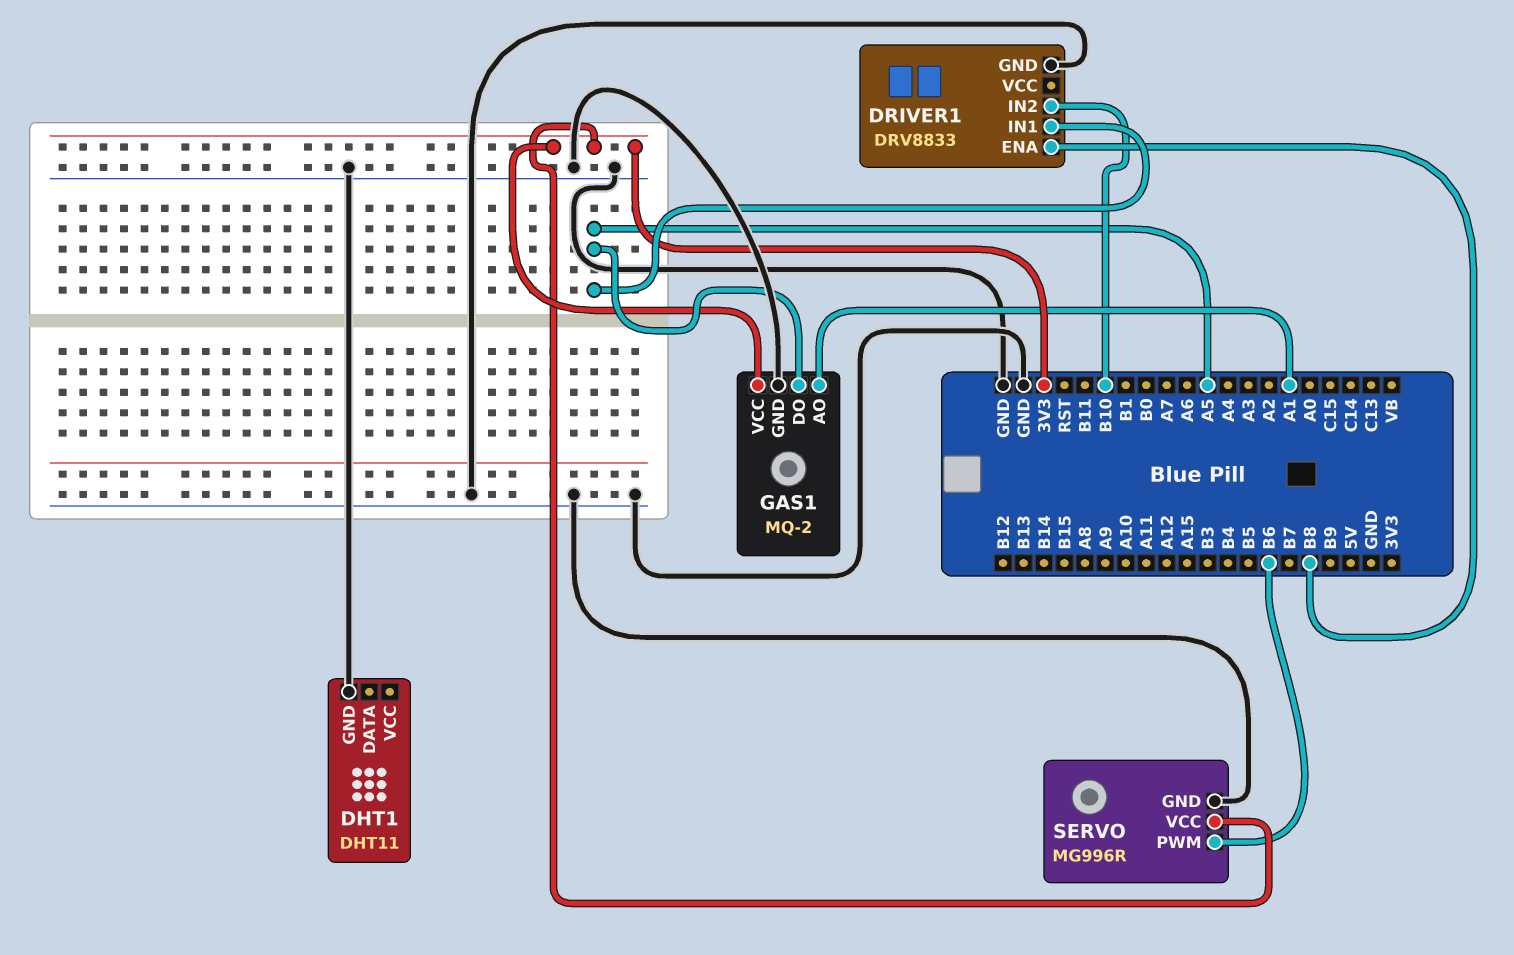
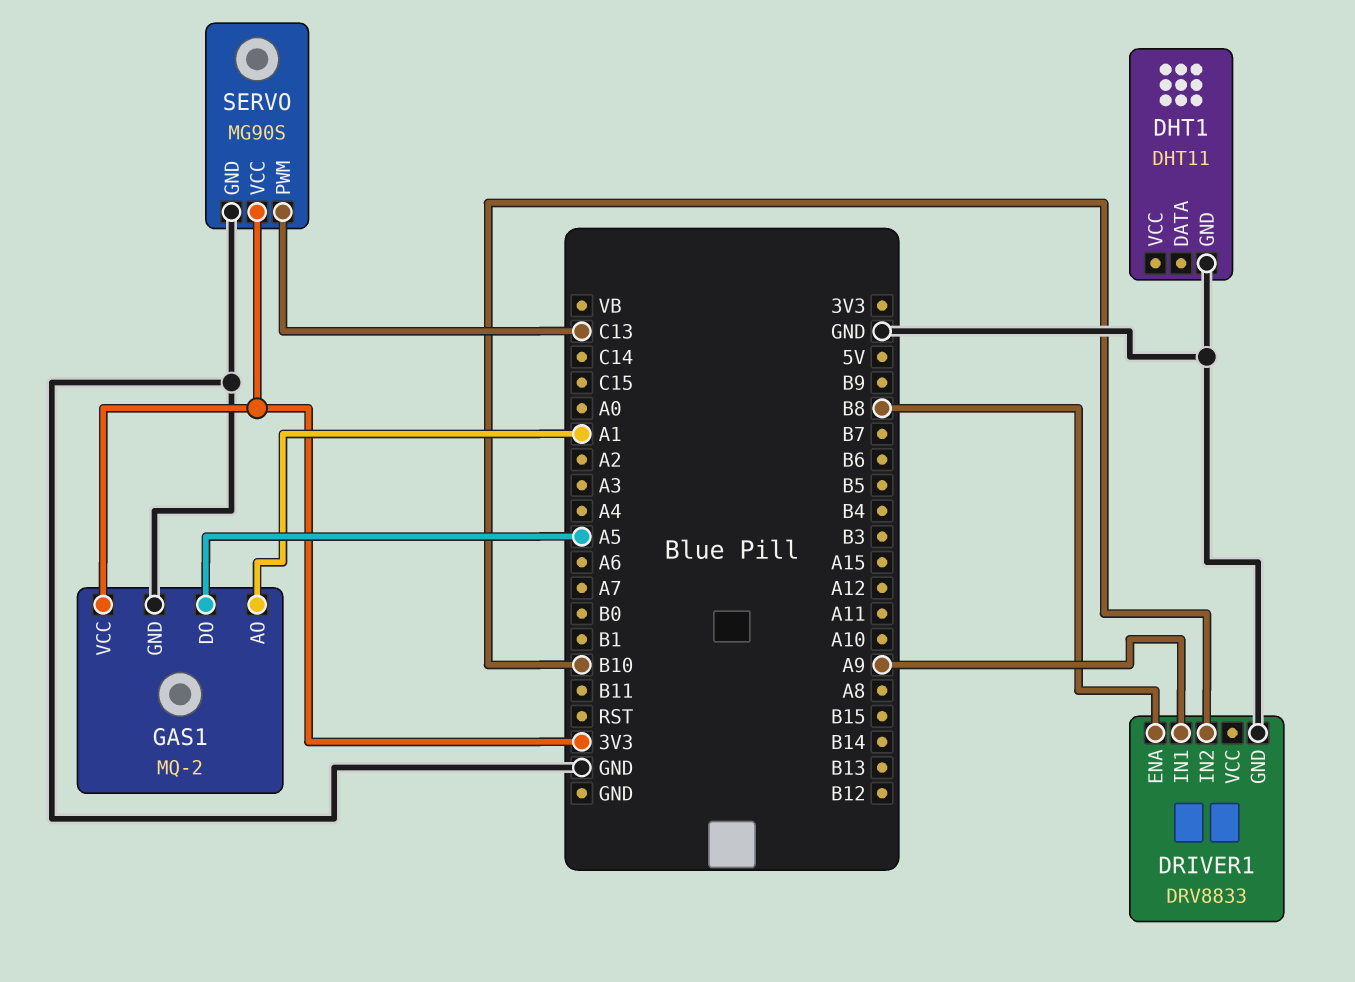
DRIVER1 pin IN1: A5 -> A9
SERVO: MG996R -> MG90S
SERVO pin PWM: B6 -> C13

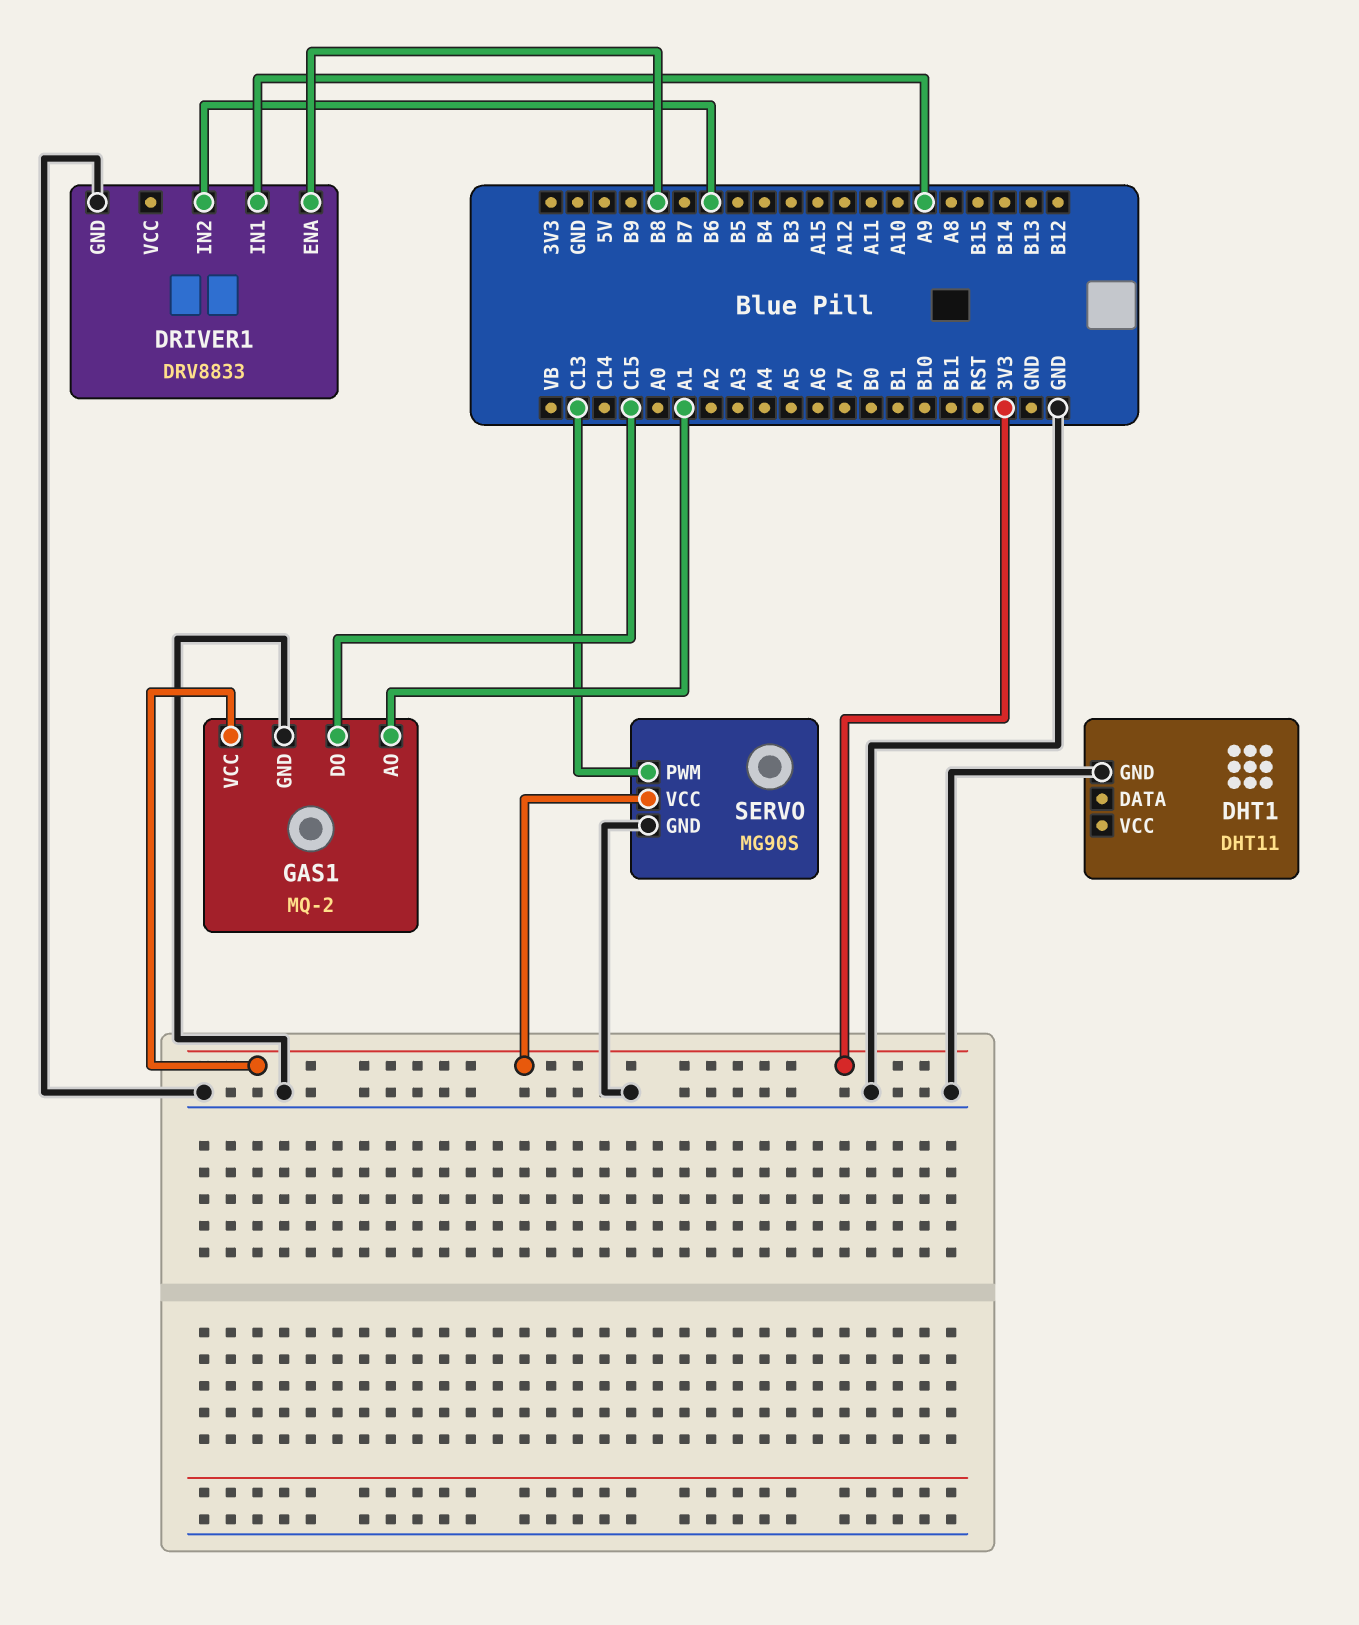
DRIVER1 pin IN2: B10 -> B6
GAS1 pin DO: A5 -> C15

